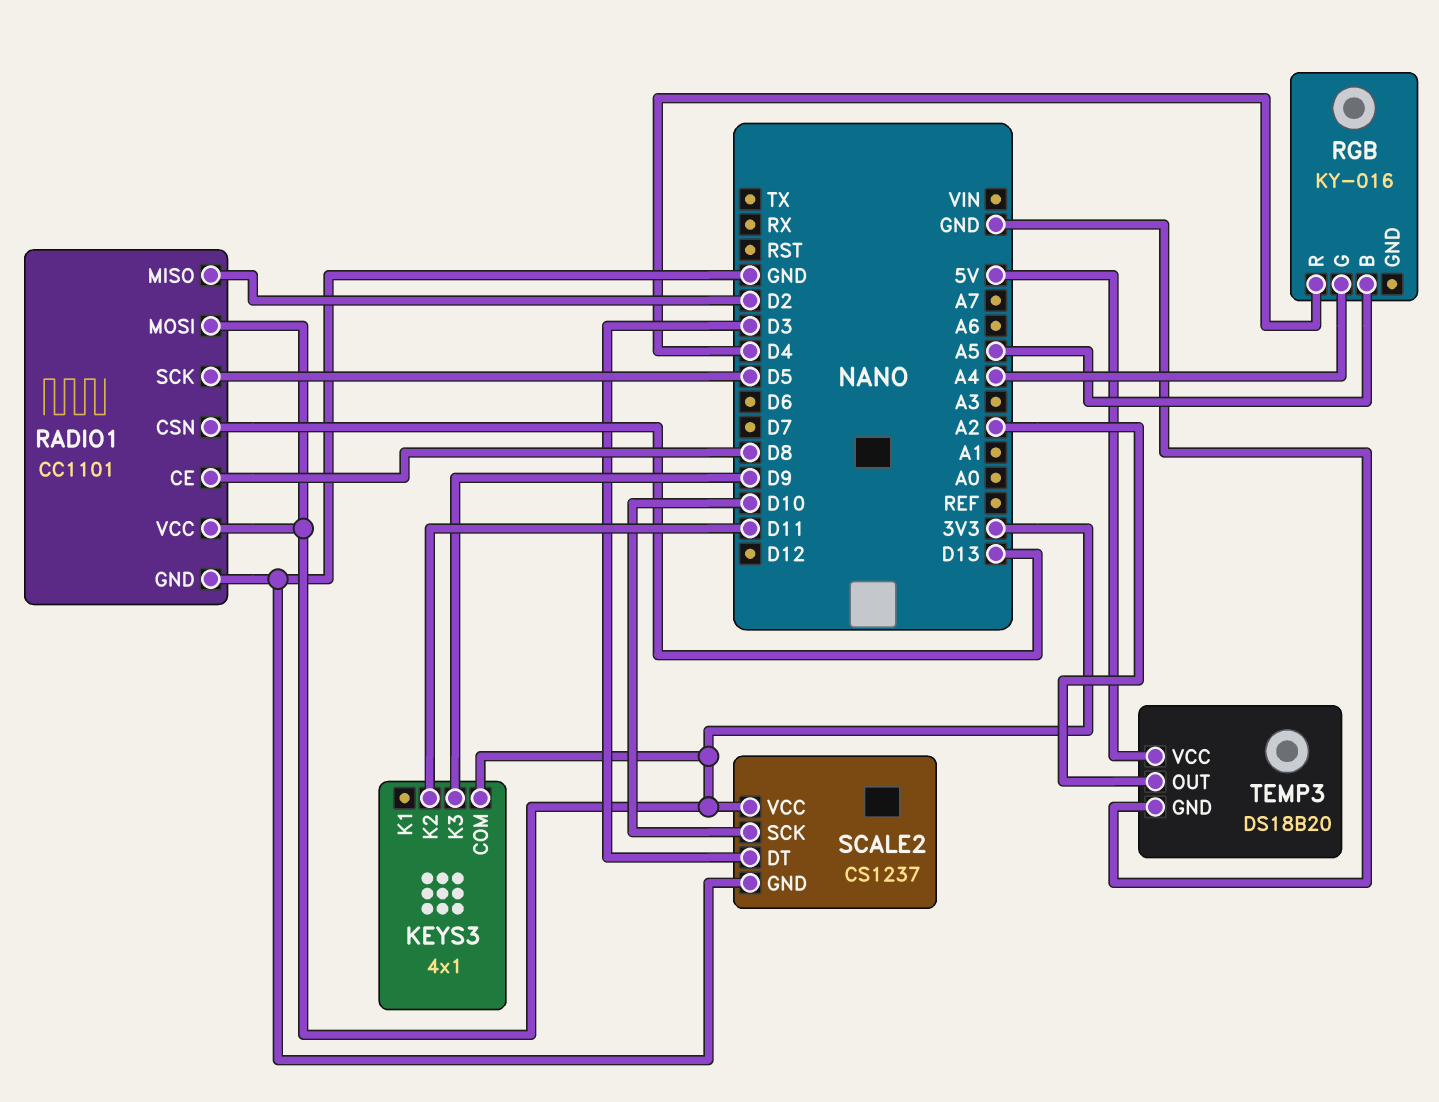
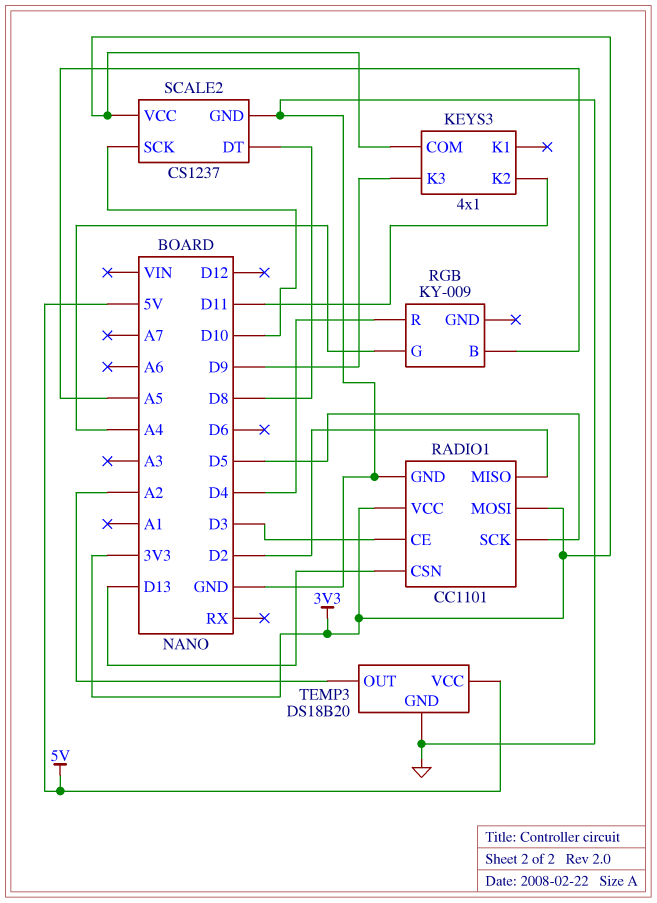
RADIO1 pin CE: D8 -> D3
RGB: KY-016 -> KY-009
SCALE2 pin DT: D3 -> D8

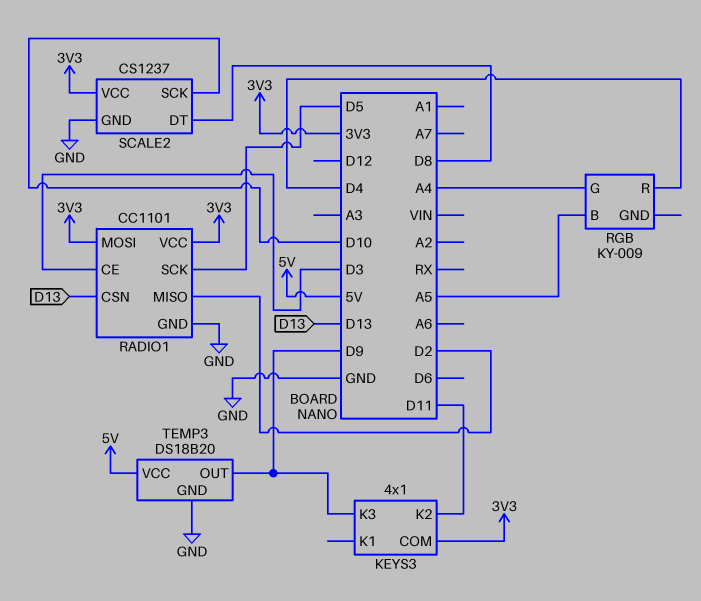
TEMP3 pin OUT: A2 -> D9

